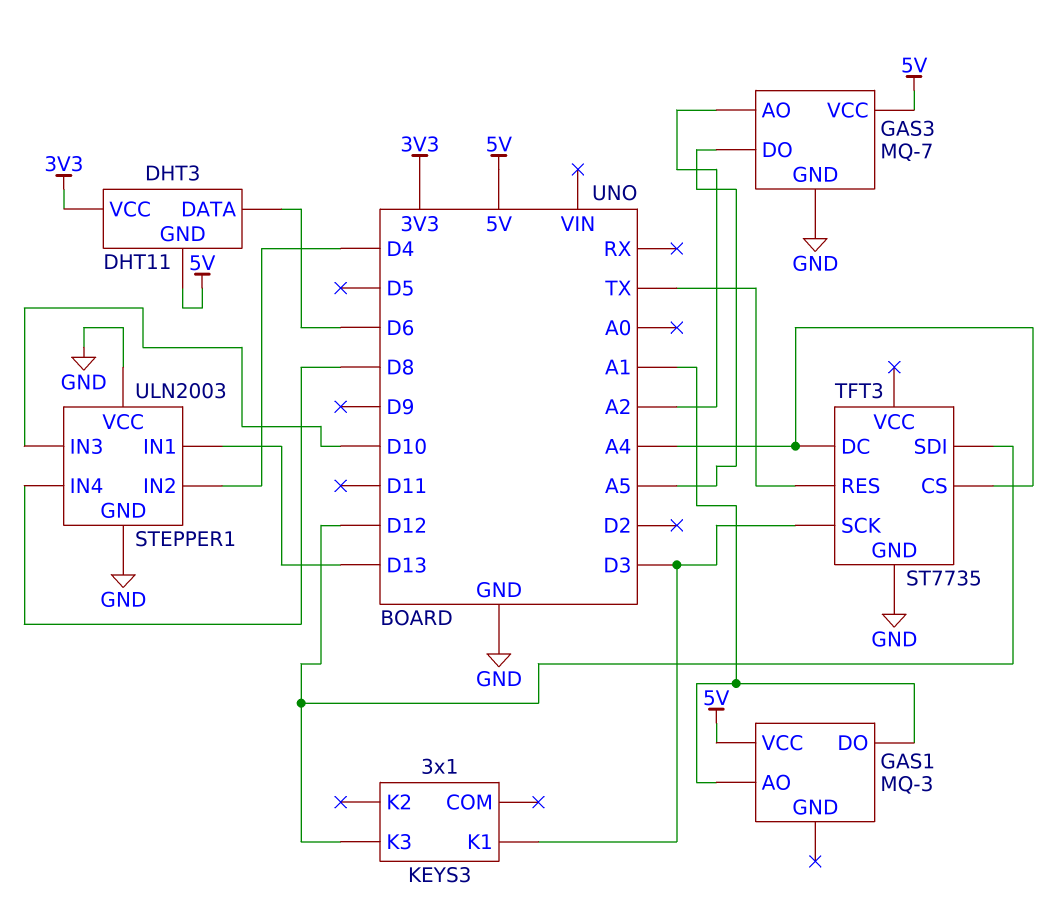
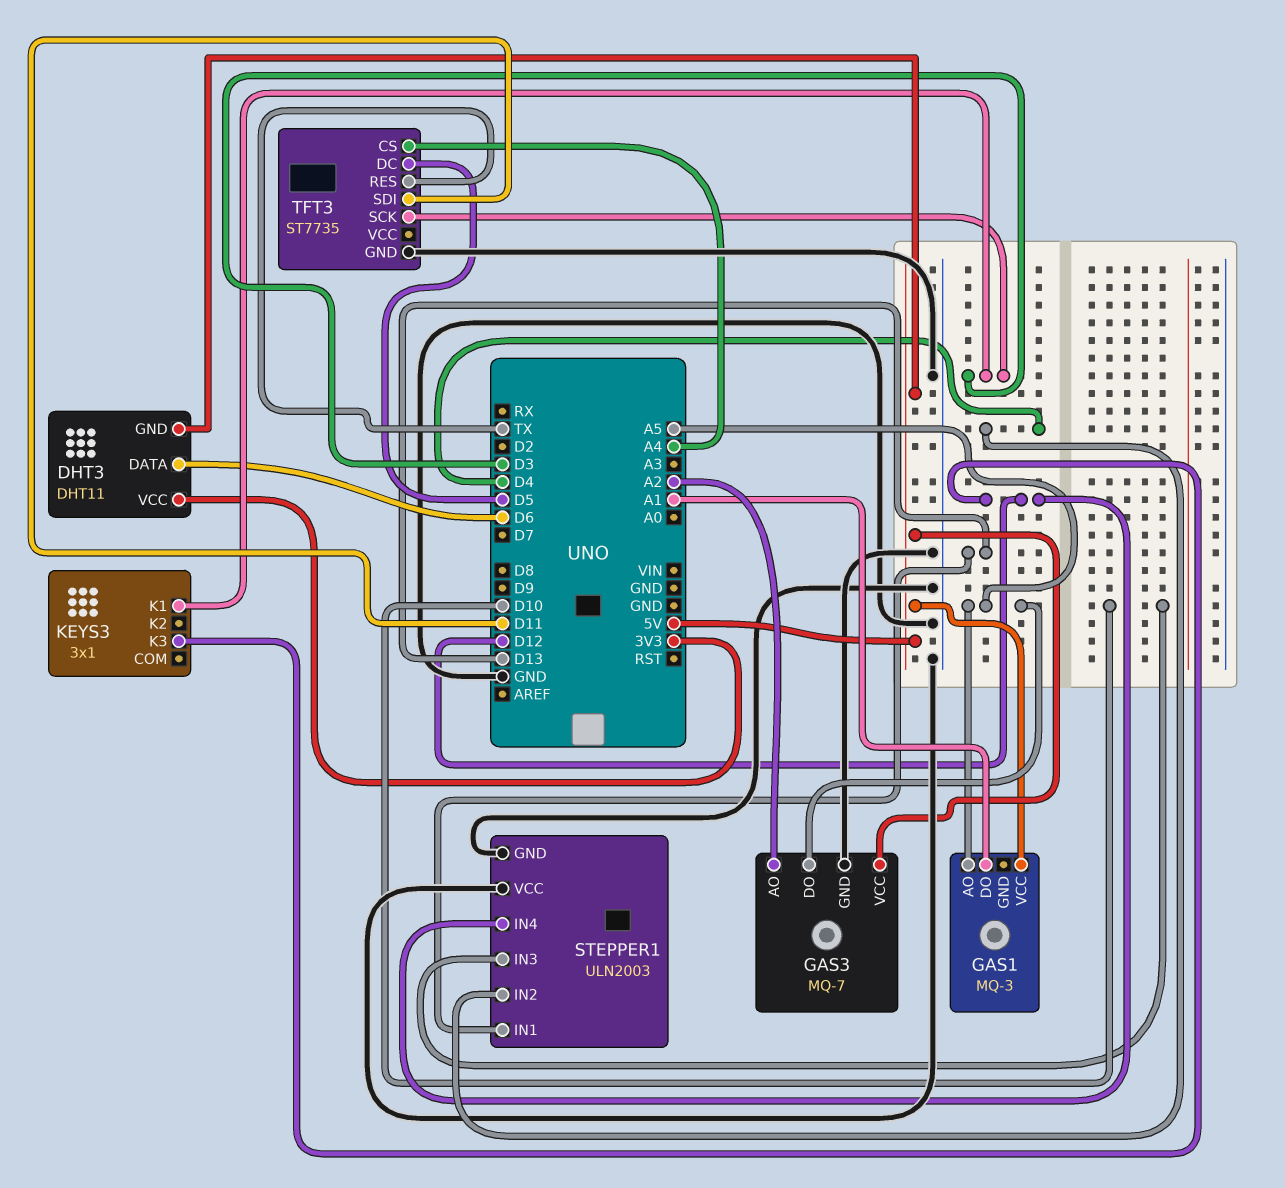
GAS1 pin AO: A1 -> A5
STEPPER1 pin IN4: D8 -> D12
TFT3 pin DC: A4 -> D5
TFT3 pin SDI: D12 -> D11

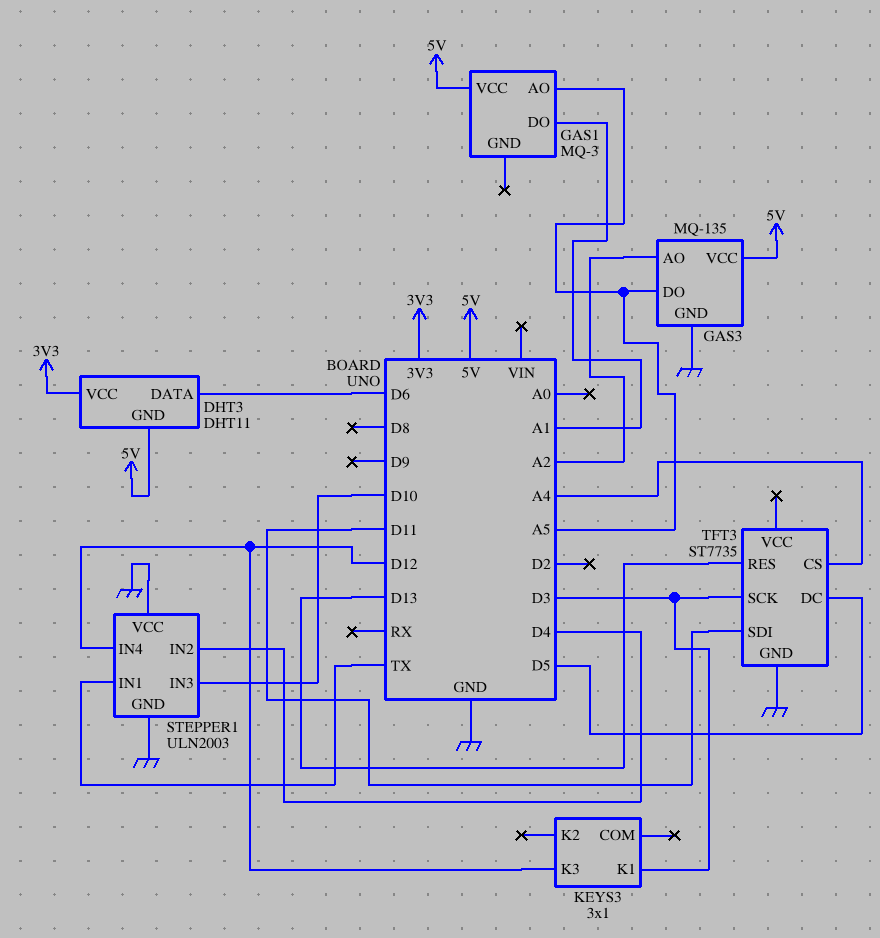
GAS3: MQ-7 -> MQ-135
STEPPER1 pin IN1: D13 -> TX
TFT3 pin RES: TX -> D13

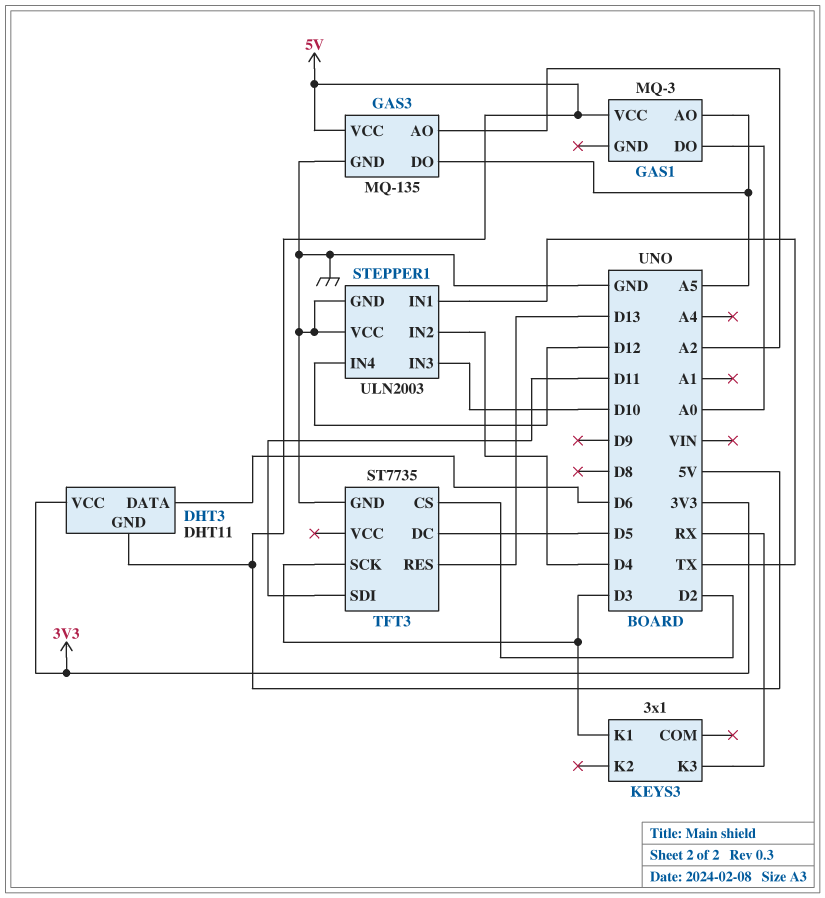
GAS1 pin DO: A1 -> A0
KEYS3 pin K3: D12 -> RX
TFT3 pin CS: A4 -> D2

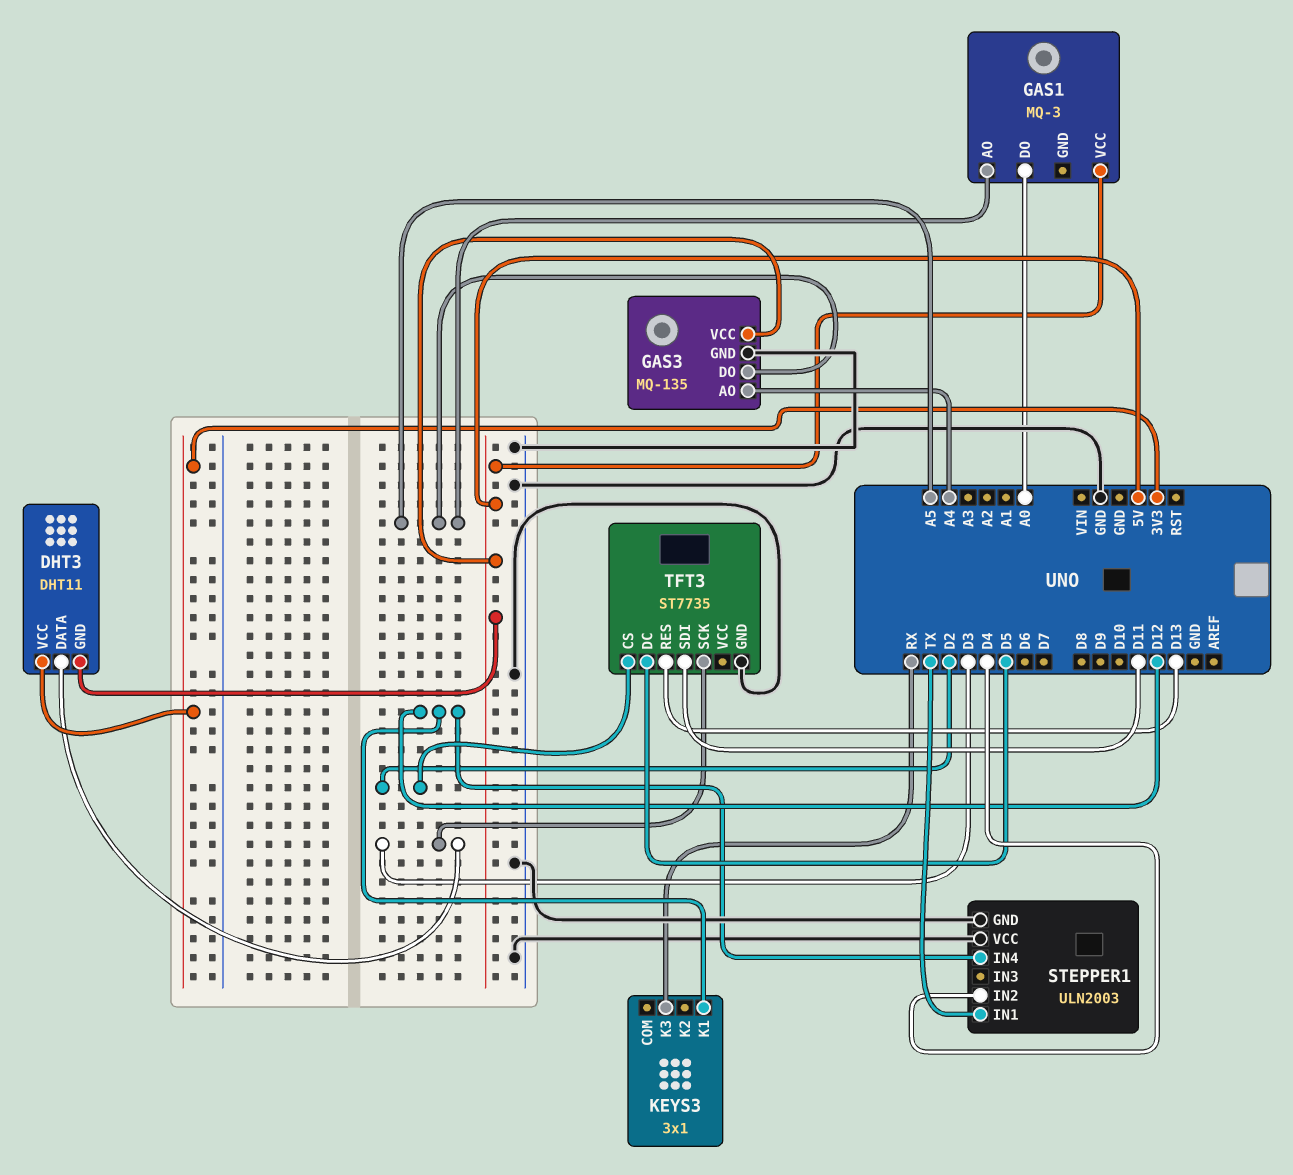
DHT3 pin DATA: D6 -> D3
GAS3 pin AO: A2 -> A4
KEYS3 pin K1: D3 -> D12
STEPPER1 pin IN3: D10 -> none

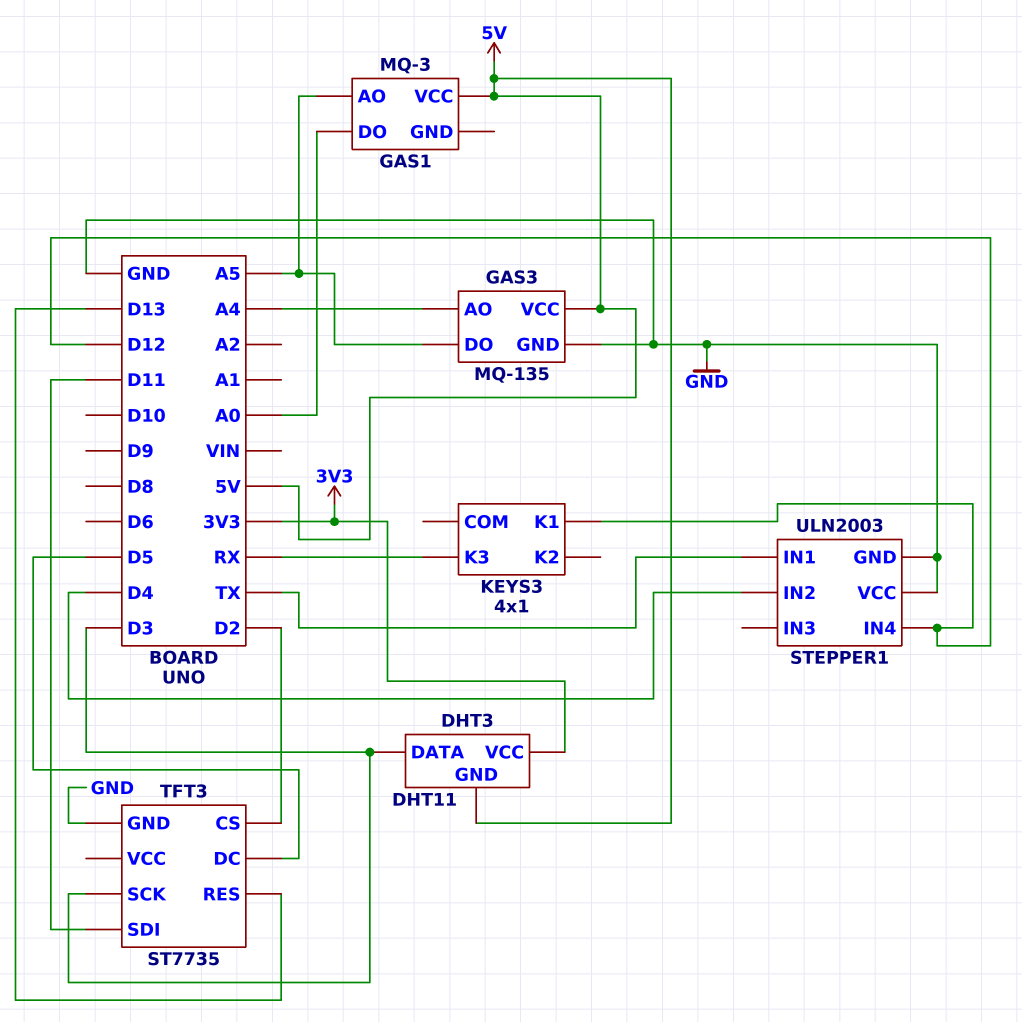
KEYS3: 3x1 -> 4x1

